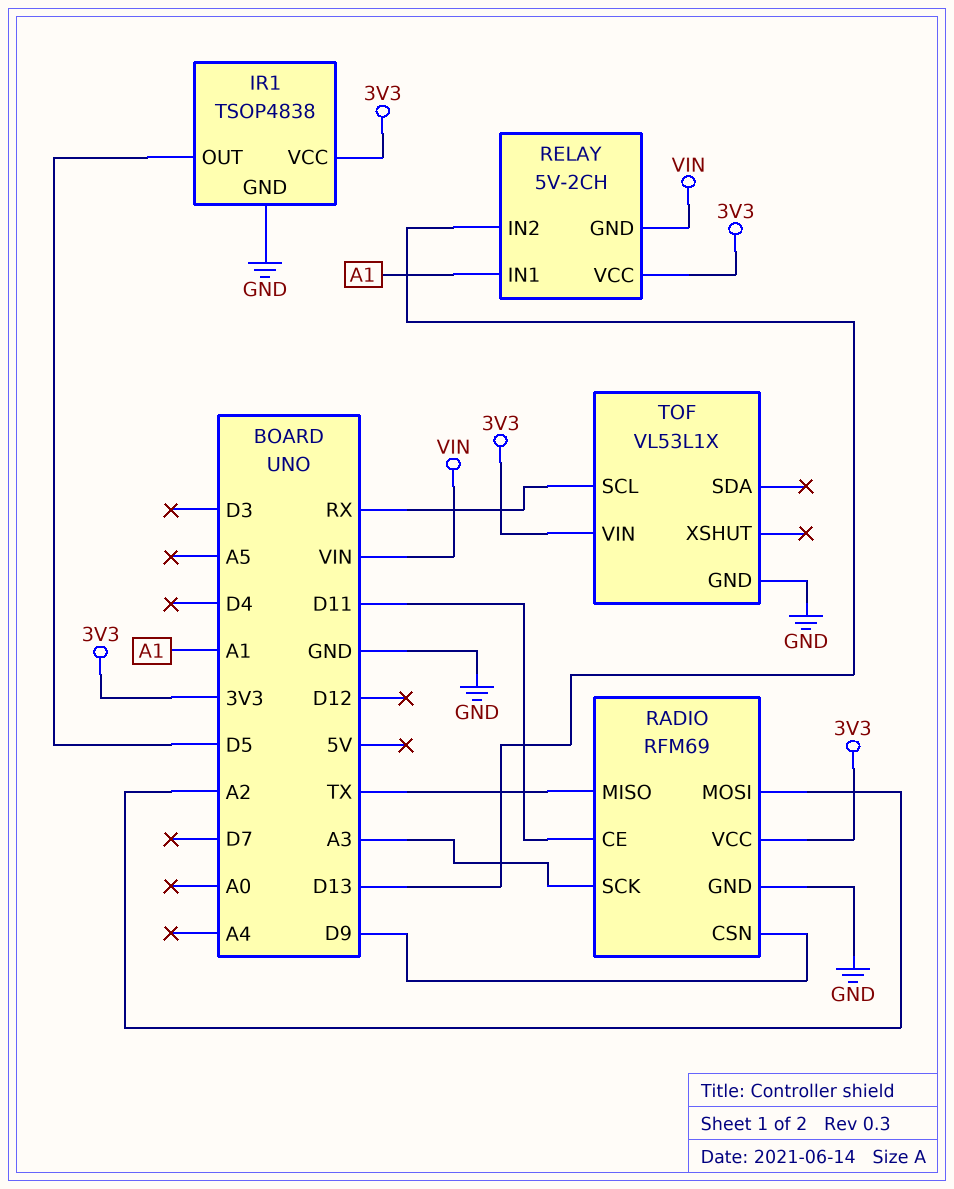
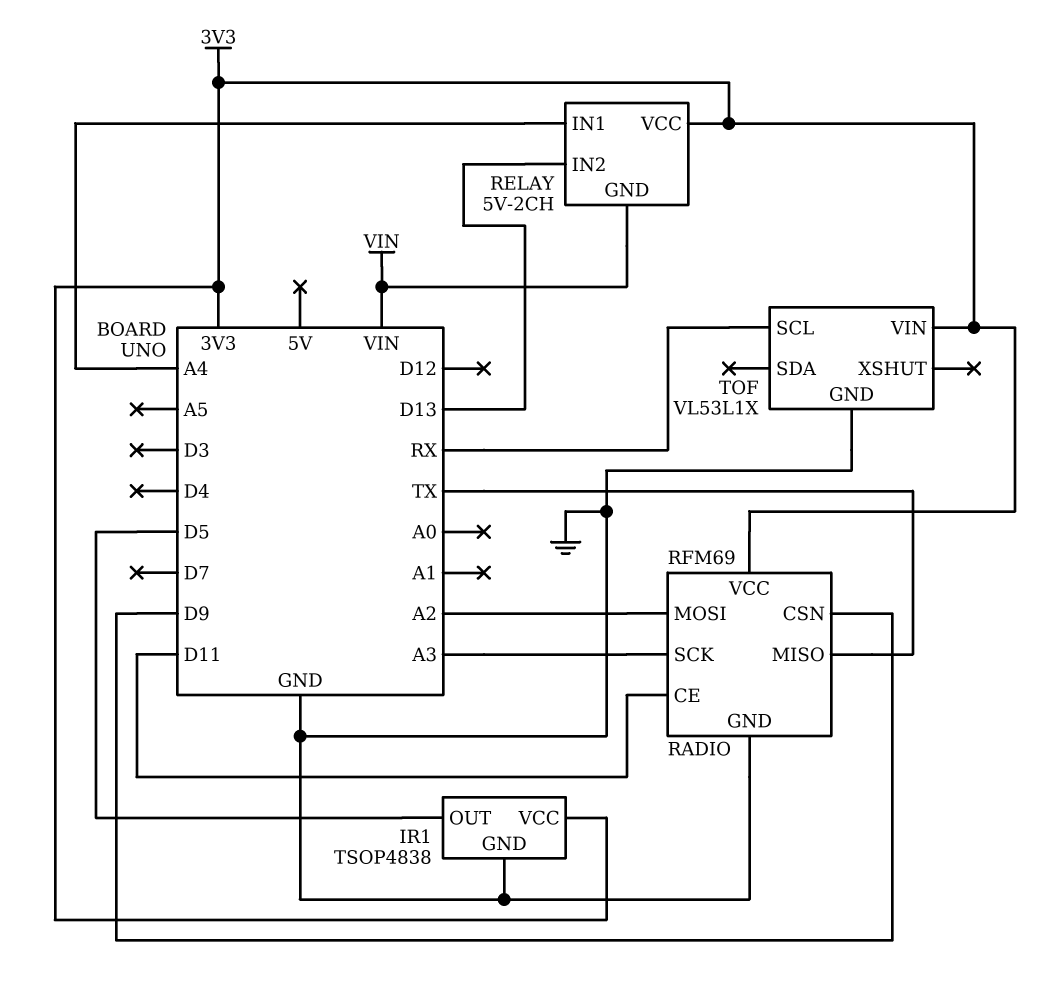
RELAY pin IN1: A1 -> A4

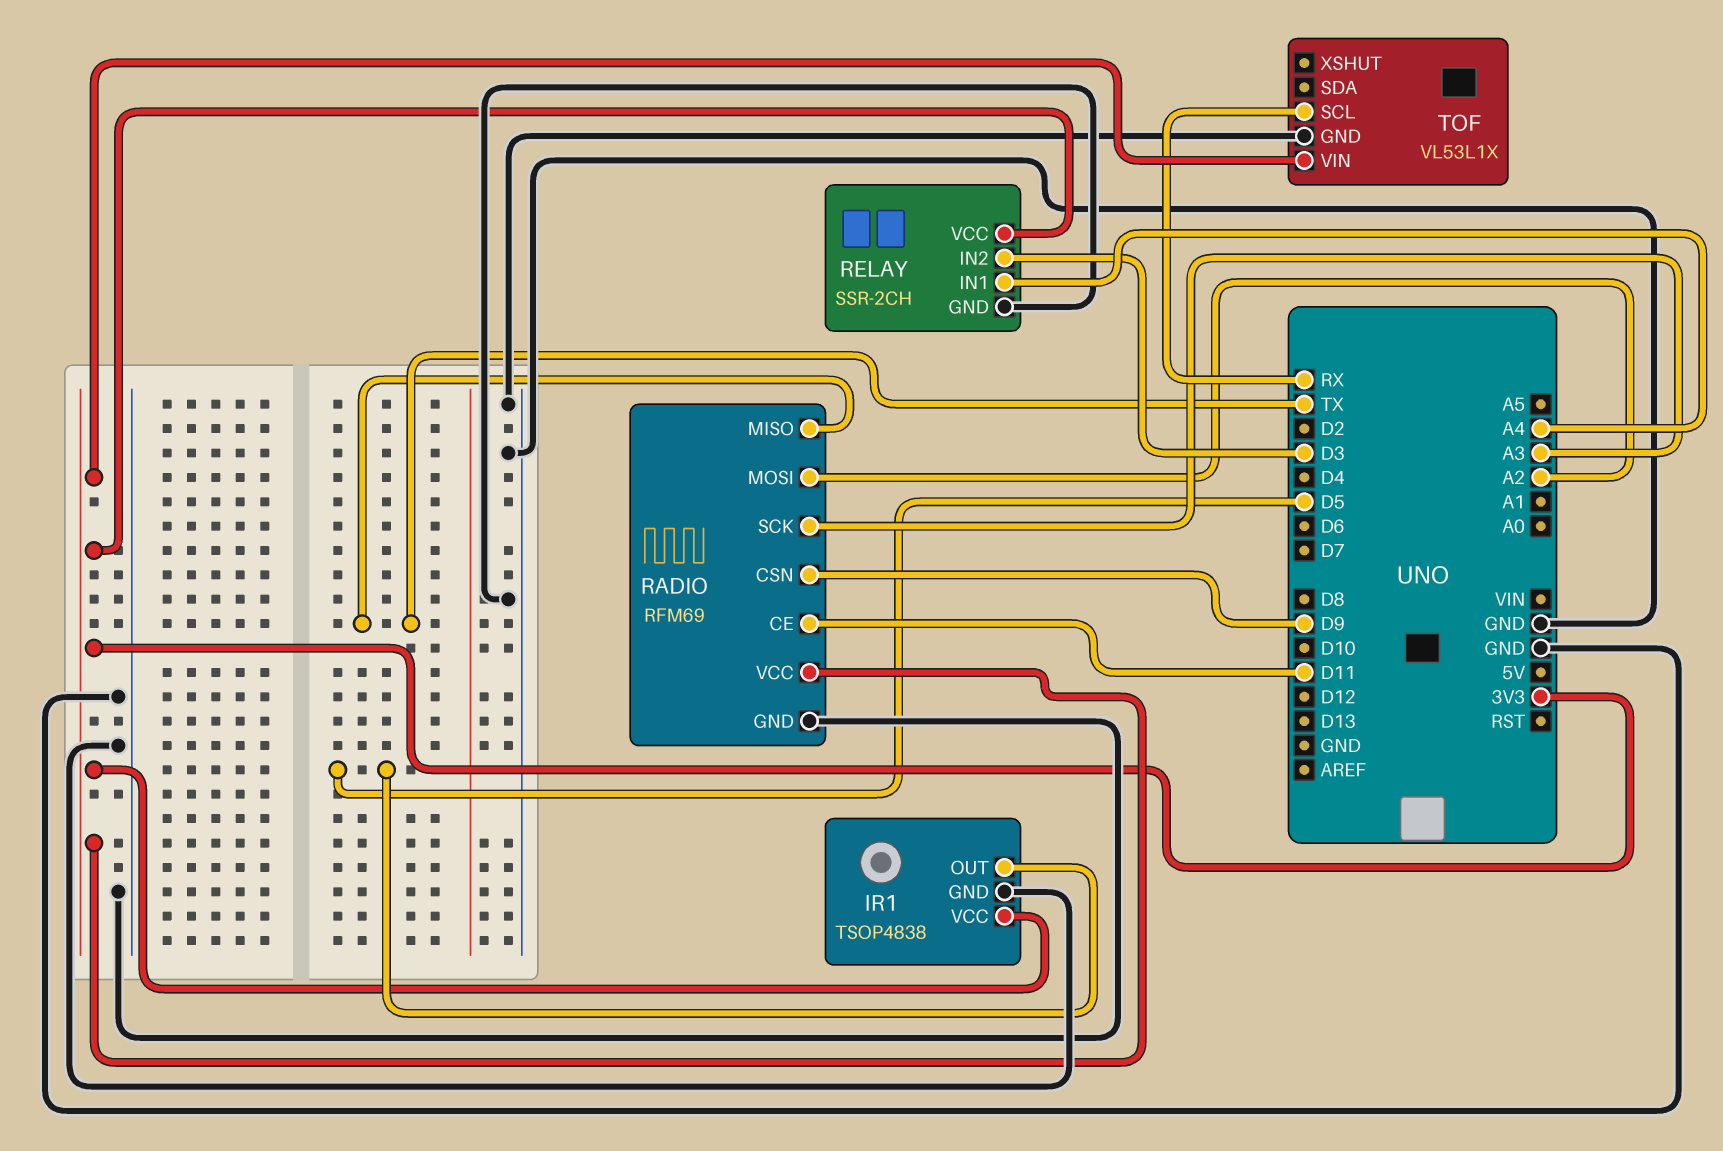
RELAY: 5V-2CH -> SSR-2CH
RELAY pin GND: VIN -> GND
RELAY pin IN2: D13 -> D3

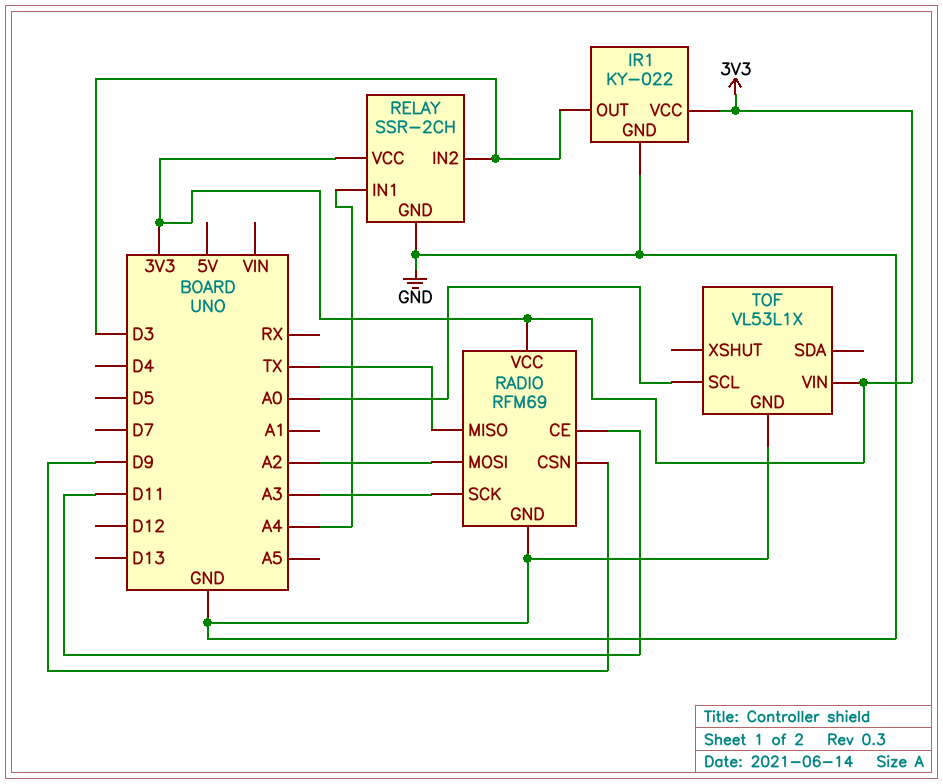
IR1: TSOP4838 -> KY-022
IR1 pin OUT: D5 -> D3
TOF pin SCL: RX -> A0

